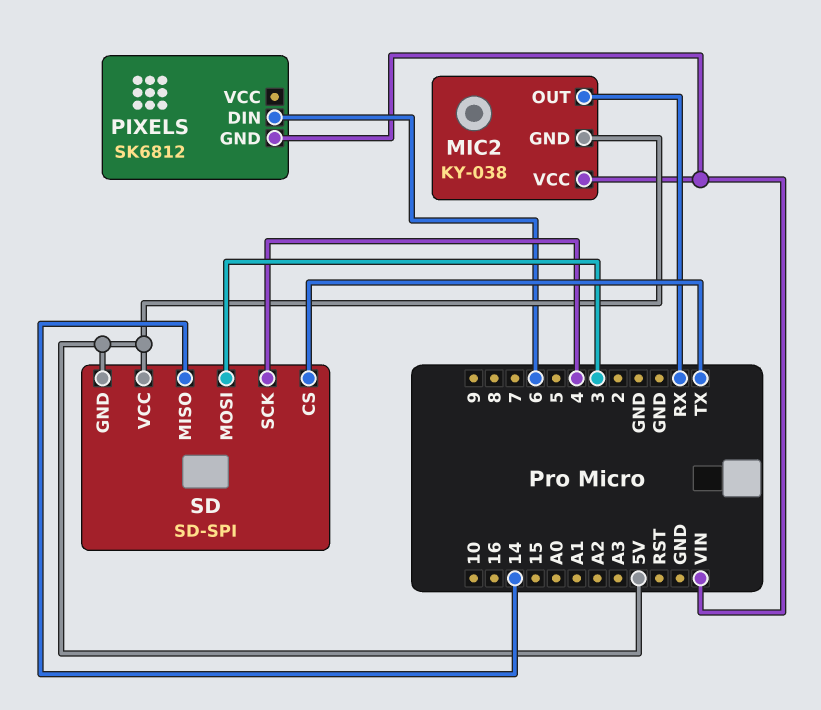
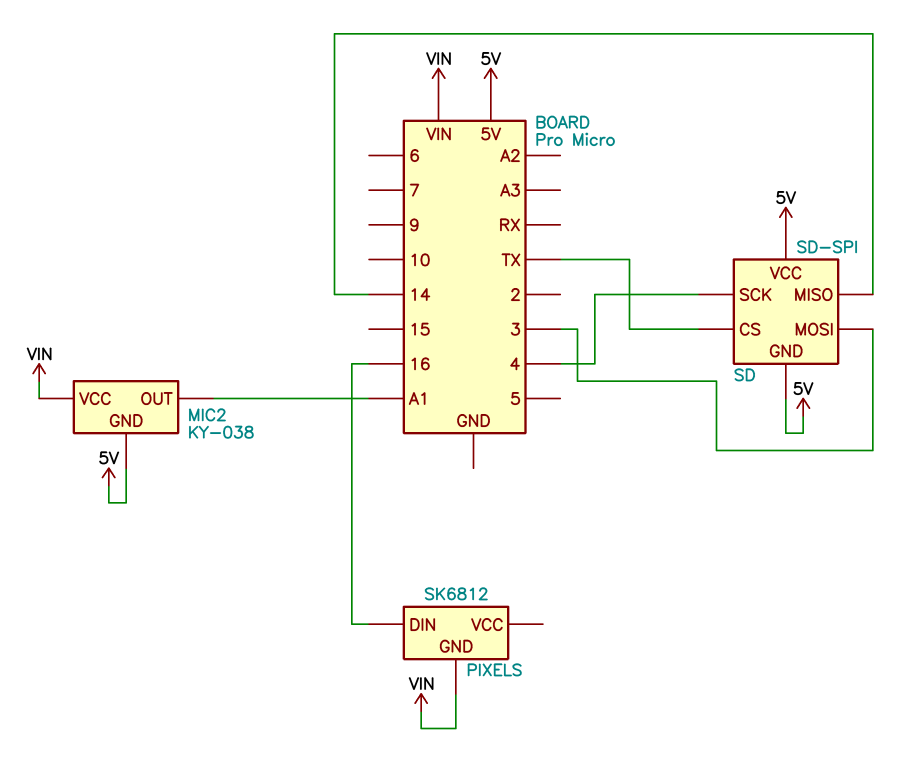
MIC2 pin OUT: RX -> A1
PIXELS pin DIN: 6 -> 16

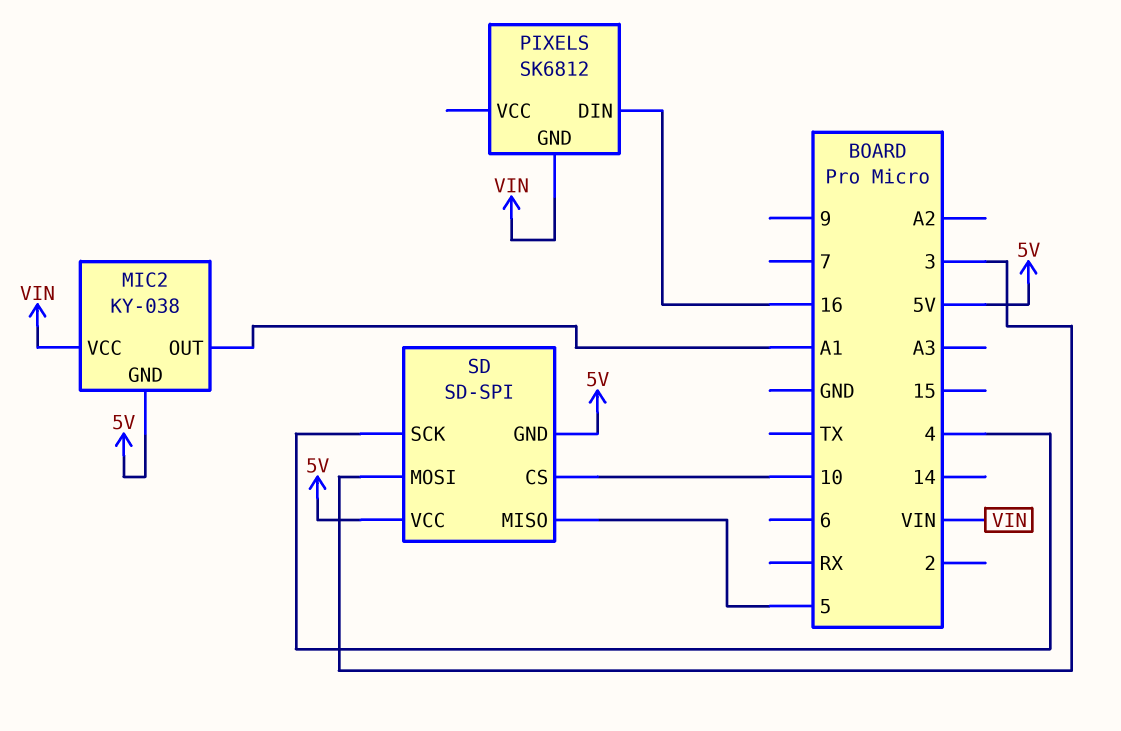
SD pin CS: TX -> 10
SD pin MISO: 14 -> 5

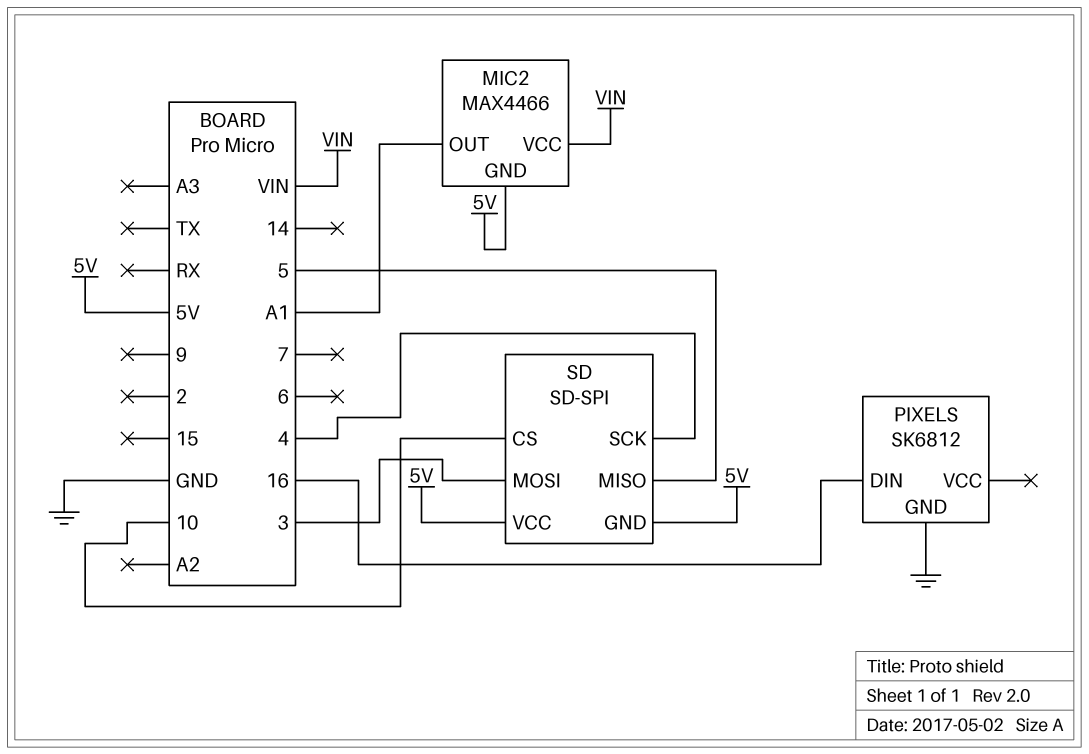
MIC2: KY-038 -> MAX4466
PIXELS pin GND: VIN -> GND

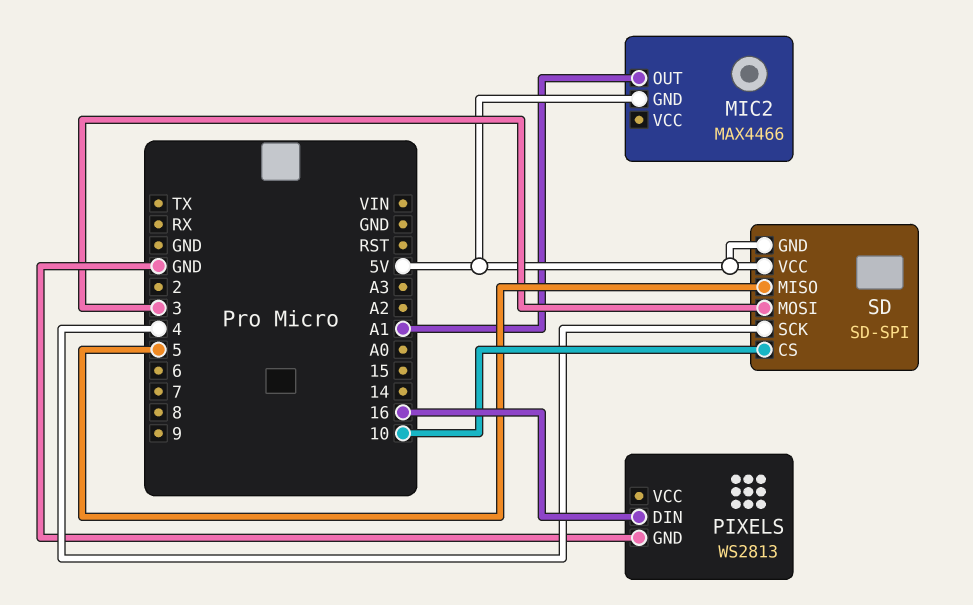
MIC2 pin VCC: VIN -> none
PIXELS: SK6812 -> WS2813

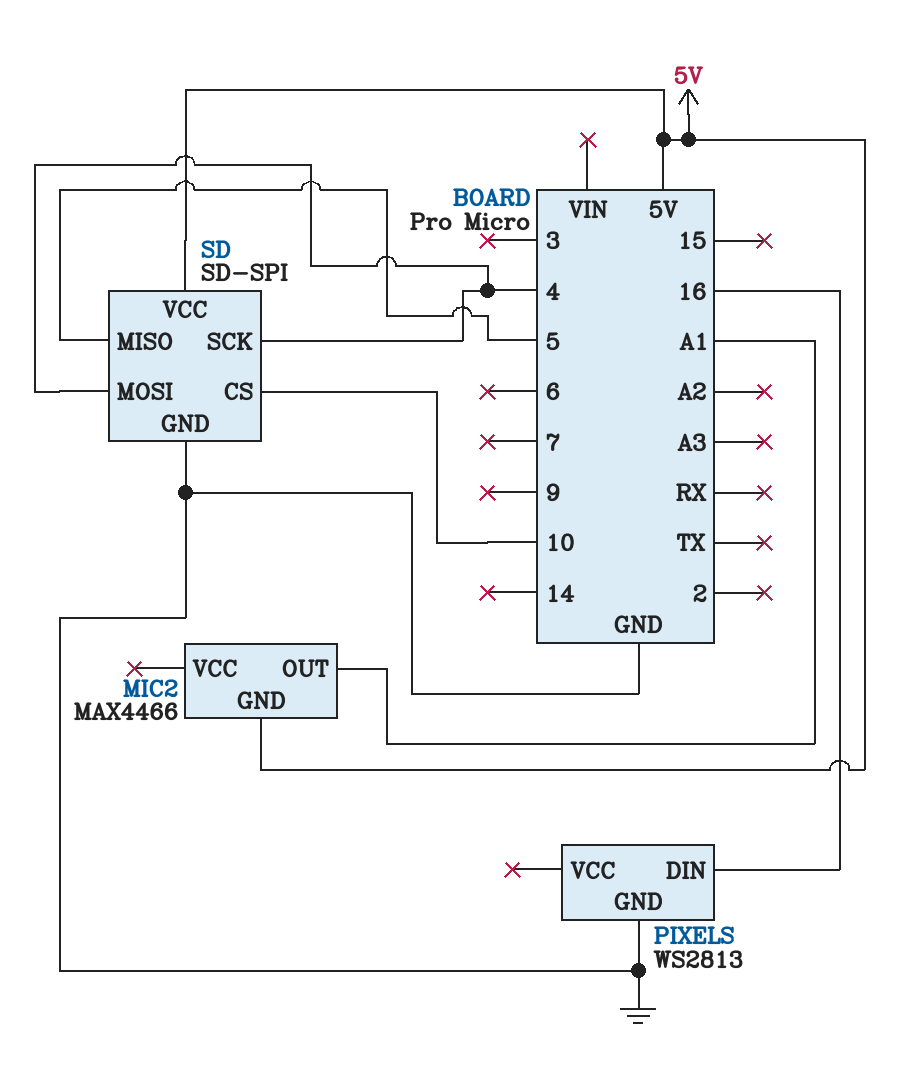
SD pin GND: 5V -> GND
SD pin MOSI: 3 -> 4

